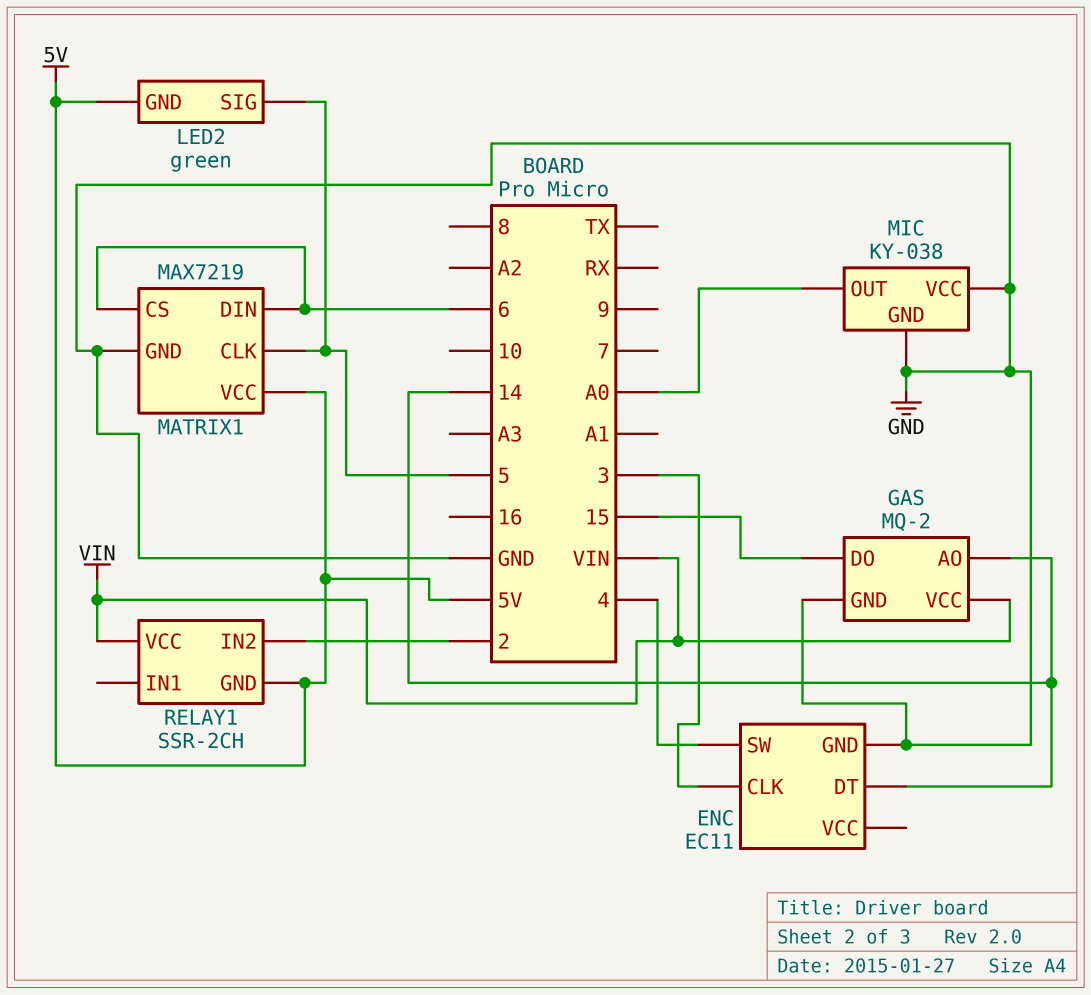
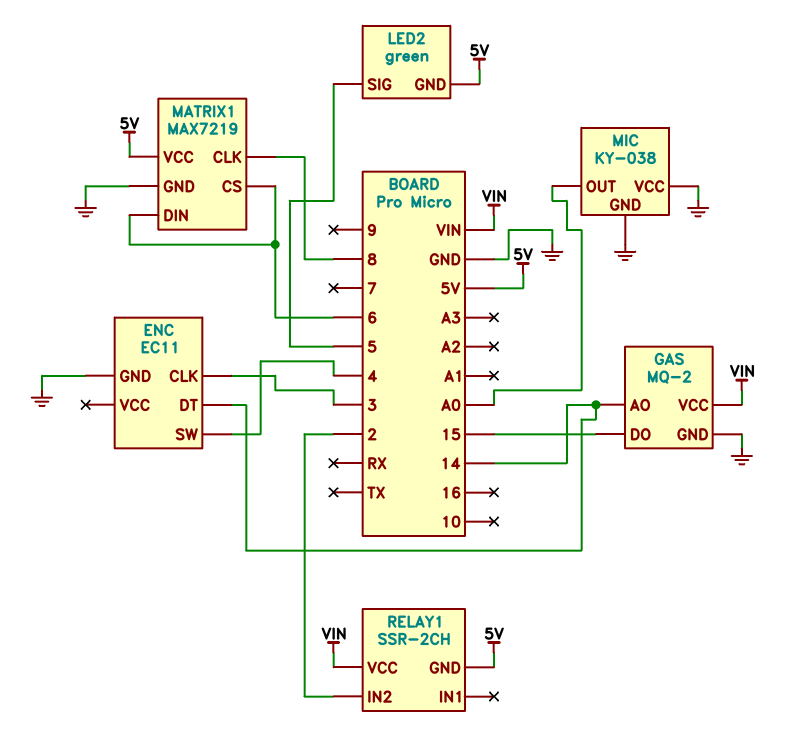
MATRIX1 pin CLK: 5 -> 8

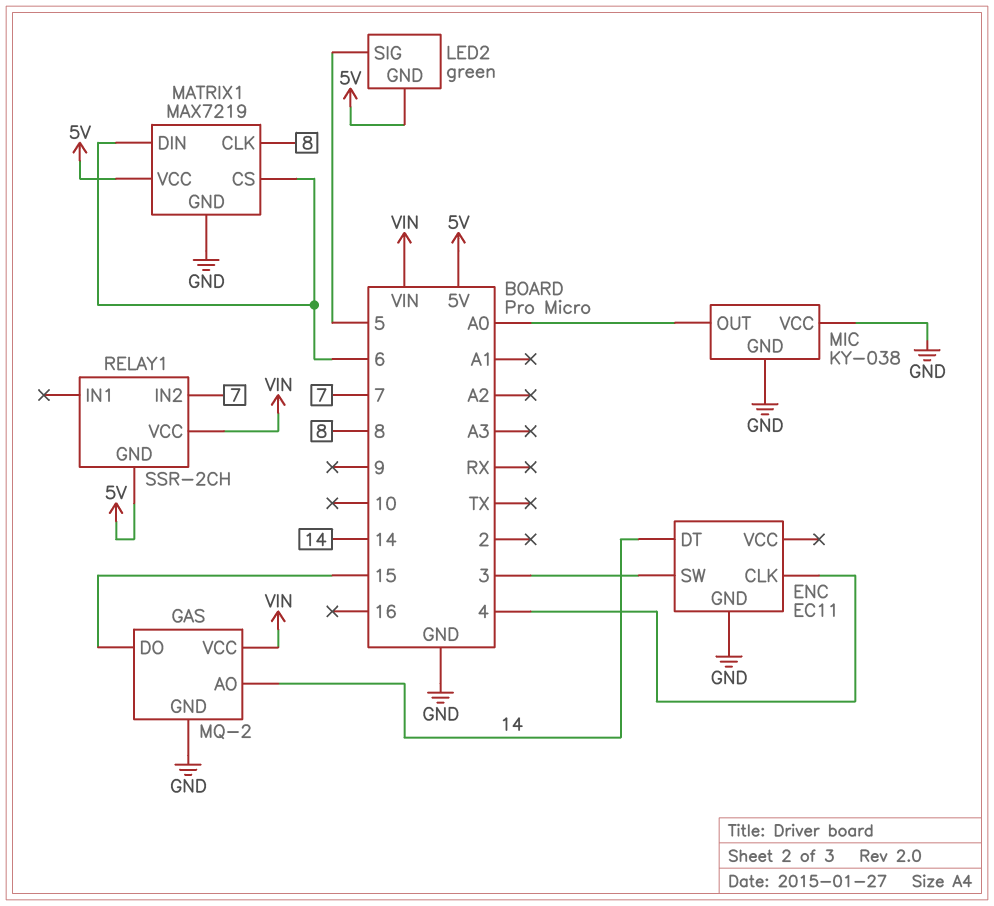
ENC pin CLK: 3 -> 4
ENC pin SW: 4 -> 3
RELAY1 pin IN2: 2 -> 7

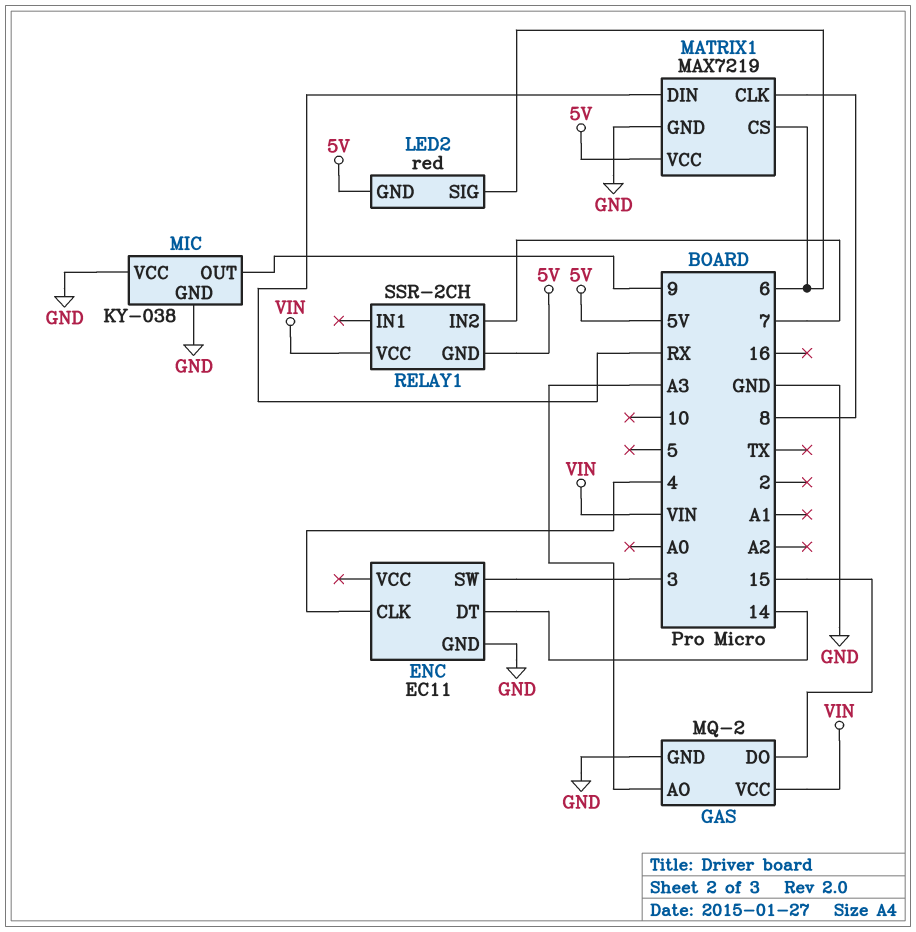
GAS pin AO: 14 -> A3
LED2: green -> red
LED2 pin SIG: 5 -> 6
MATRIX1 pin DIN: 6 -> RX
MIC pin OUT: A0 -> 9

